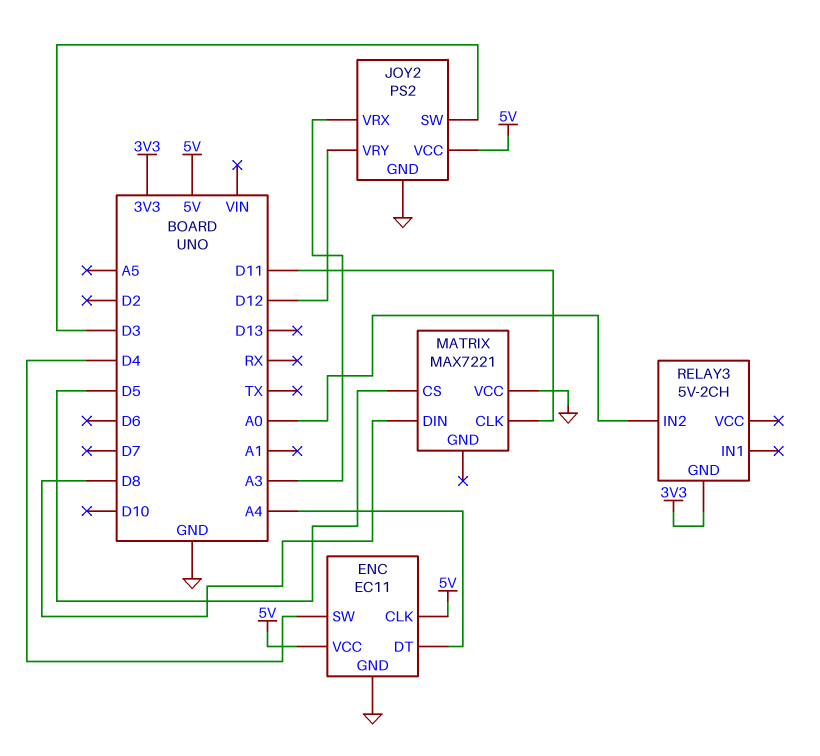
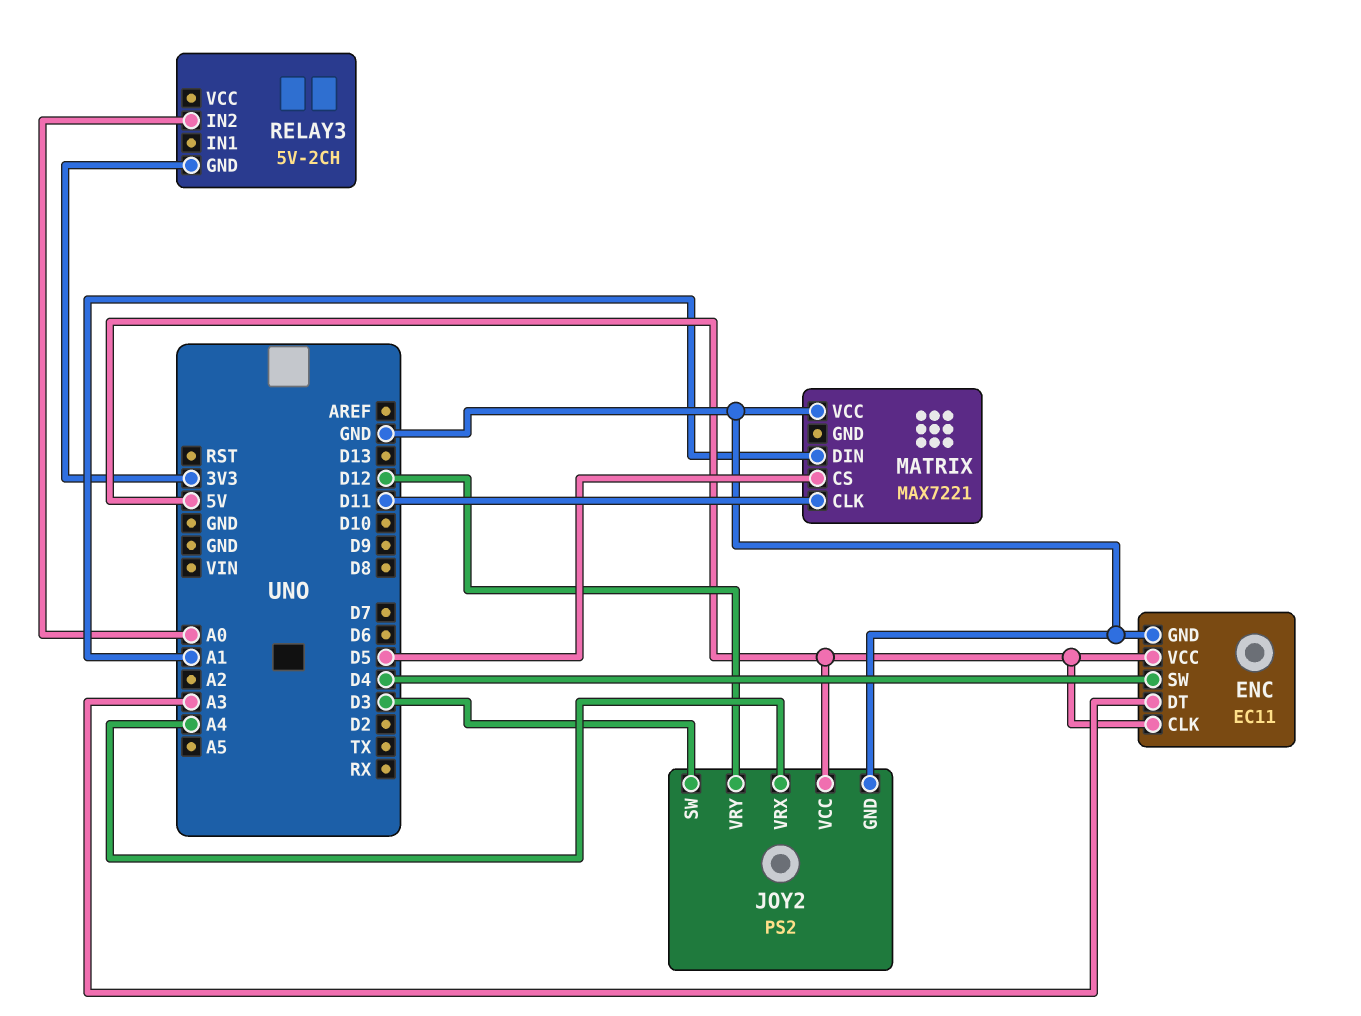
ENC pin DT: A4 -> A3
JOY2 pin VRX: A3 -> A4
MATRIX pin DIN: D8 -> A1

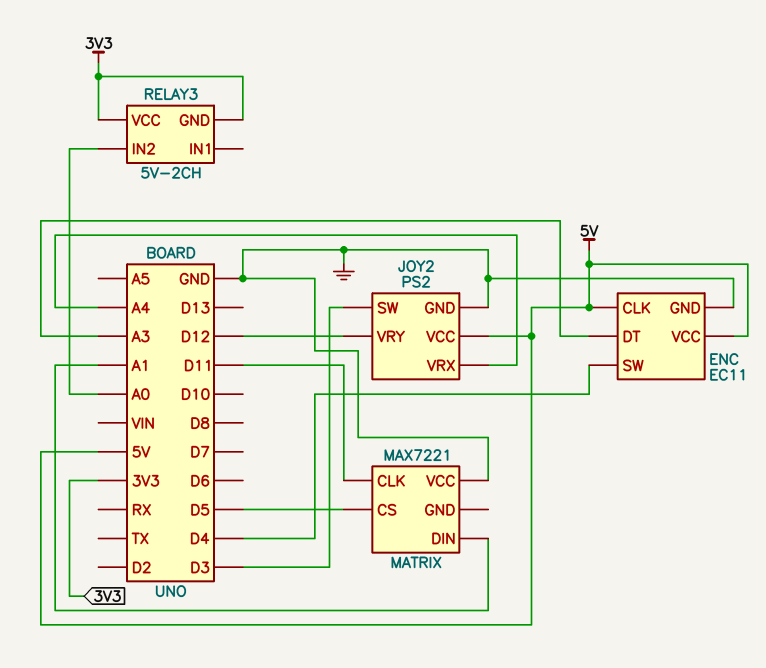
RELAY3 pin VCC: none -> 3V3

